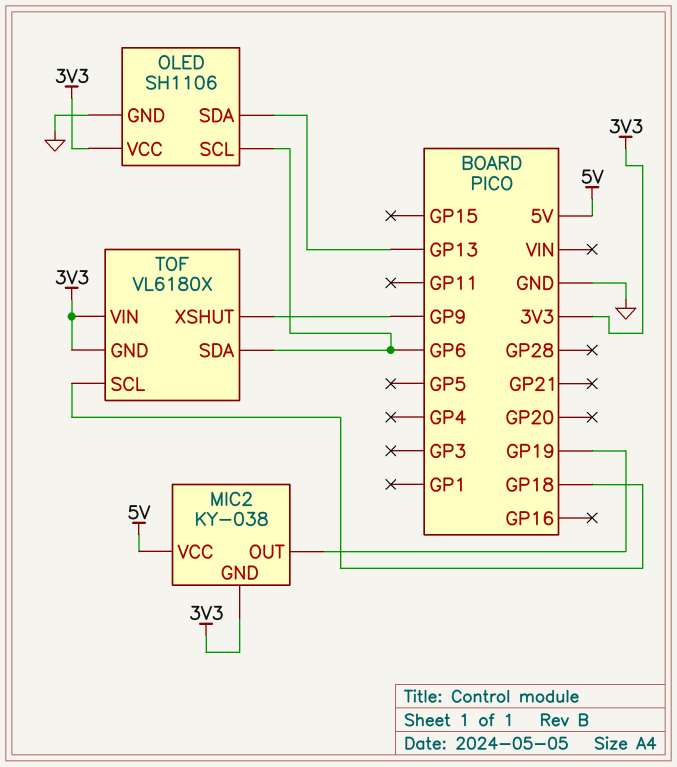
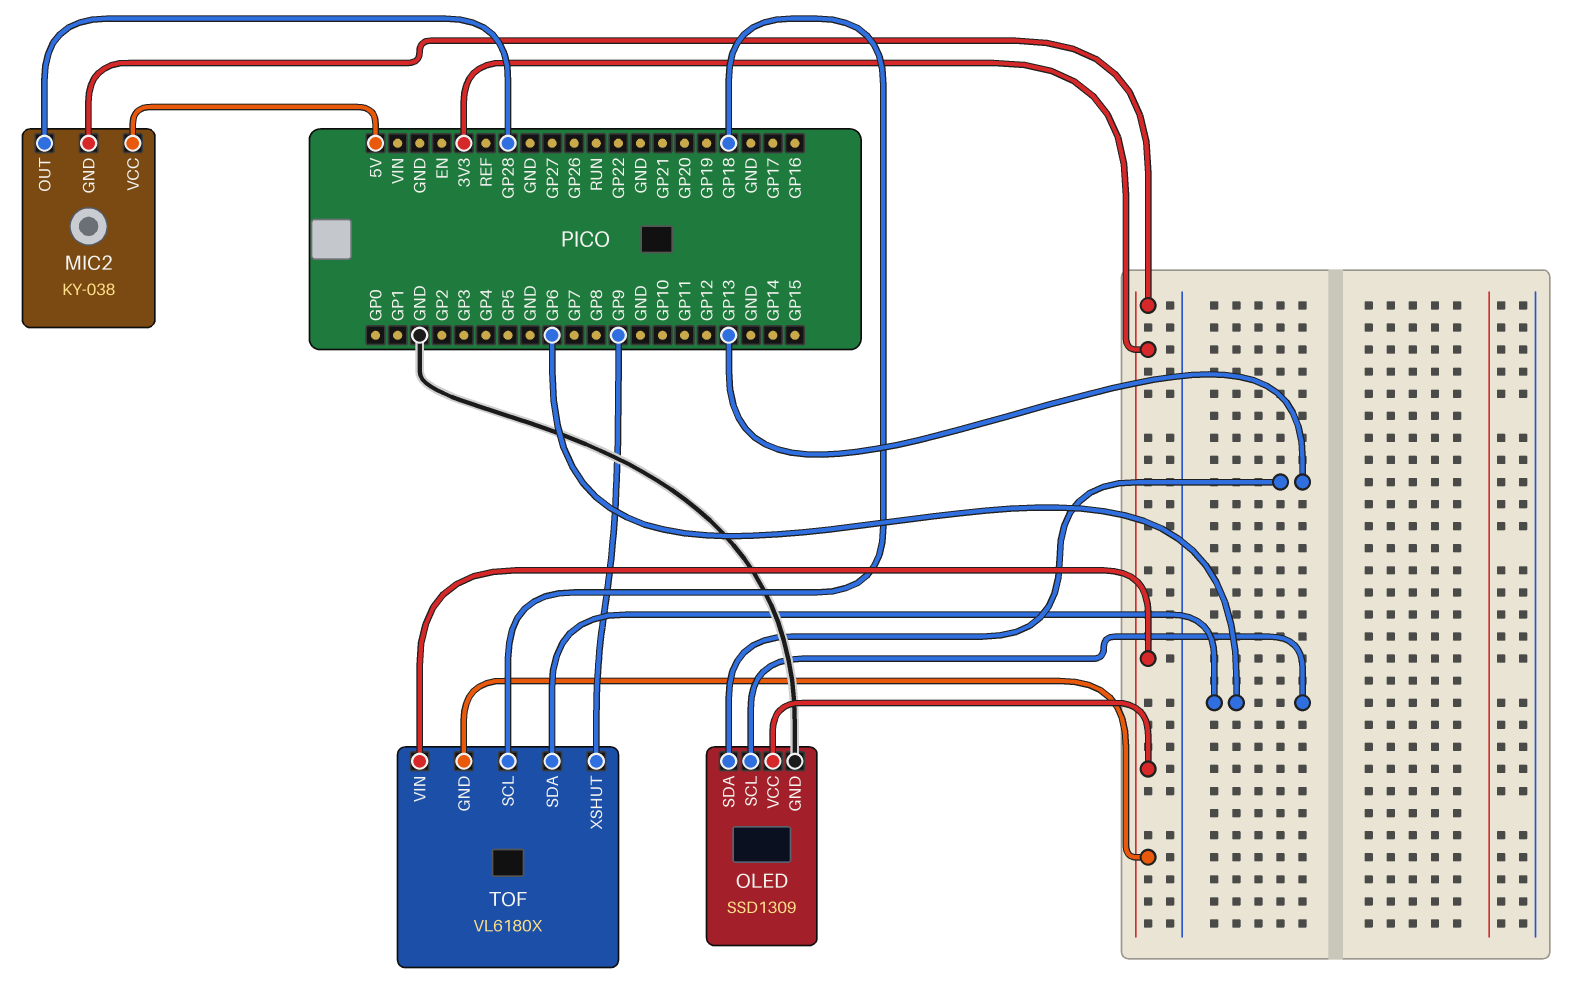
MIC2 pin OUT: GP19 -> GP28
OLED: SH1106 -> SSD1309

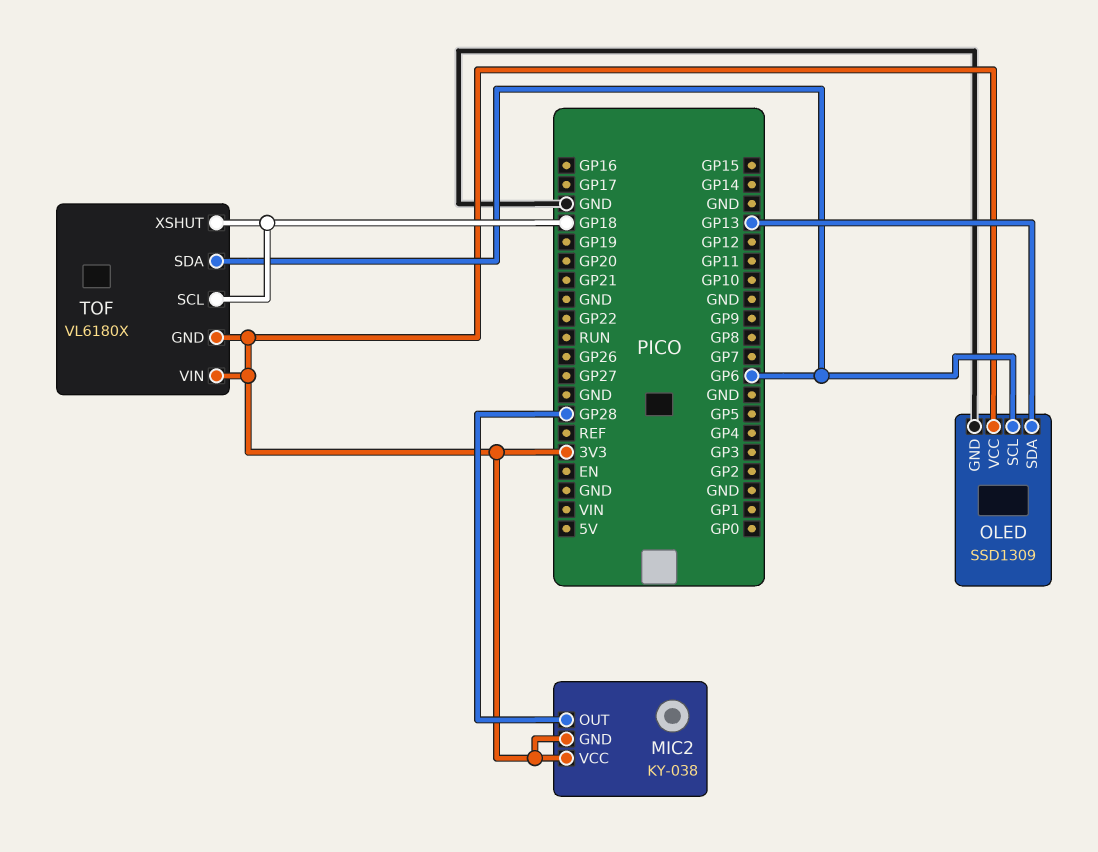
MIC2 pin VCC: 5V -> 3V3
TOF pin XSHUT: GP9 -> GP18

